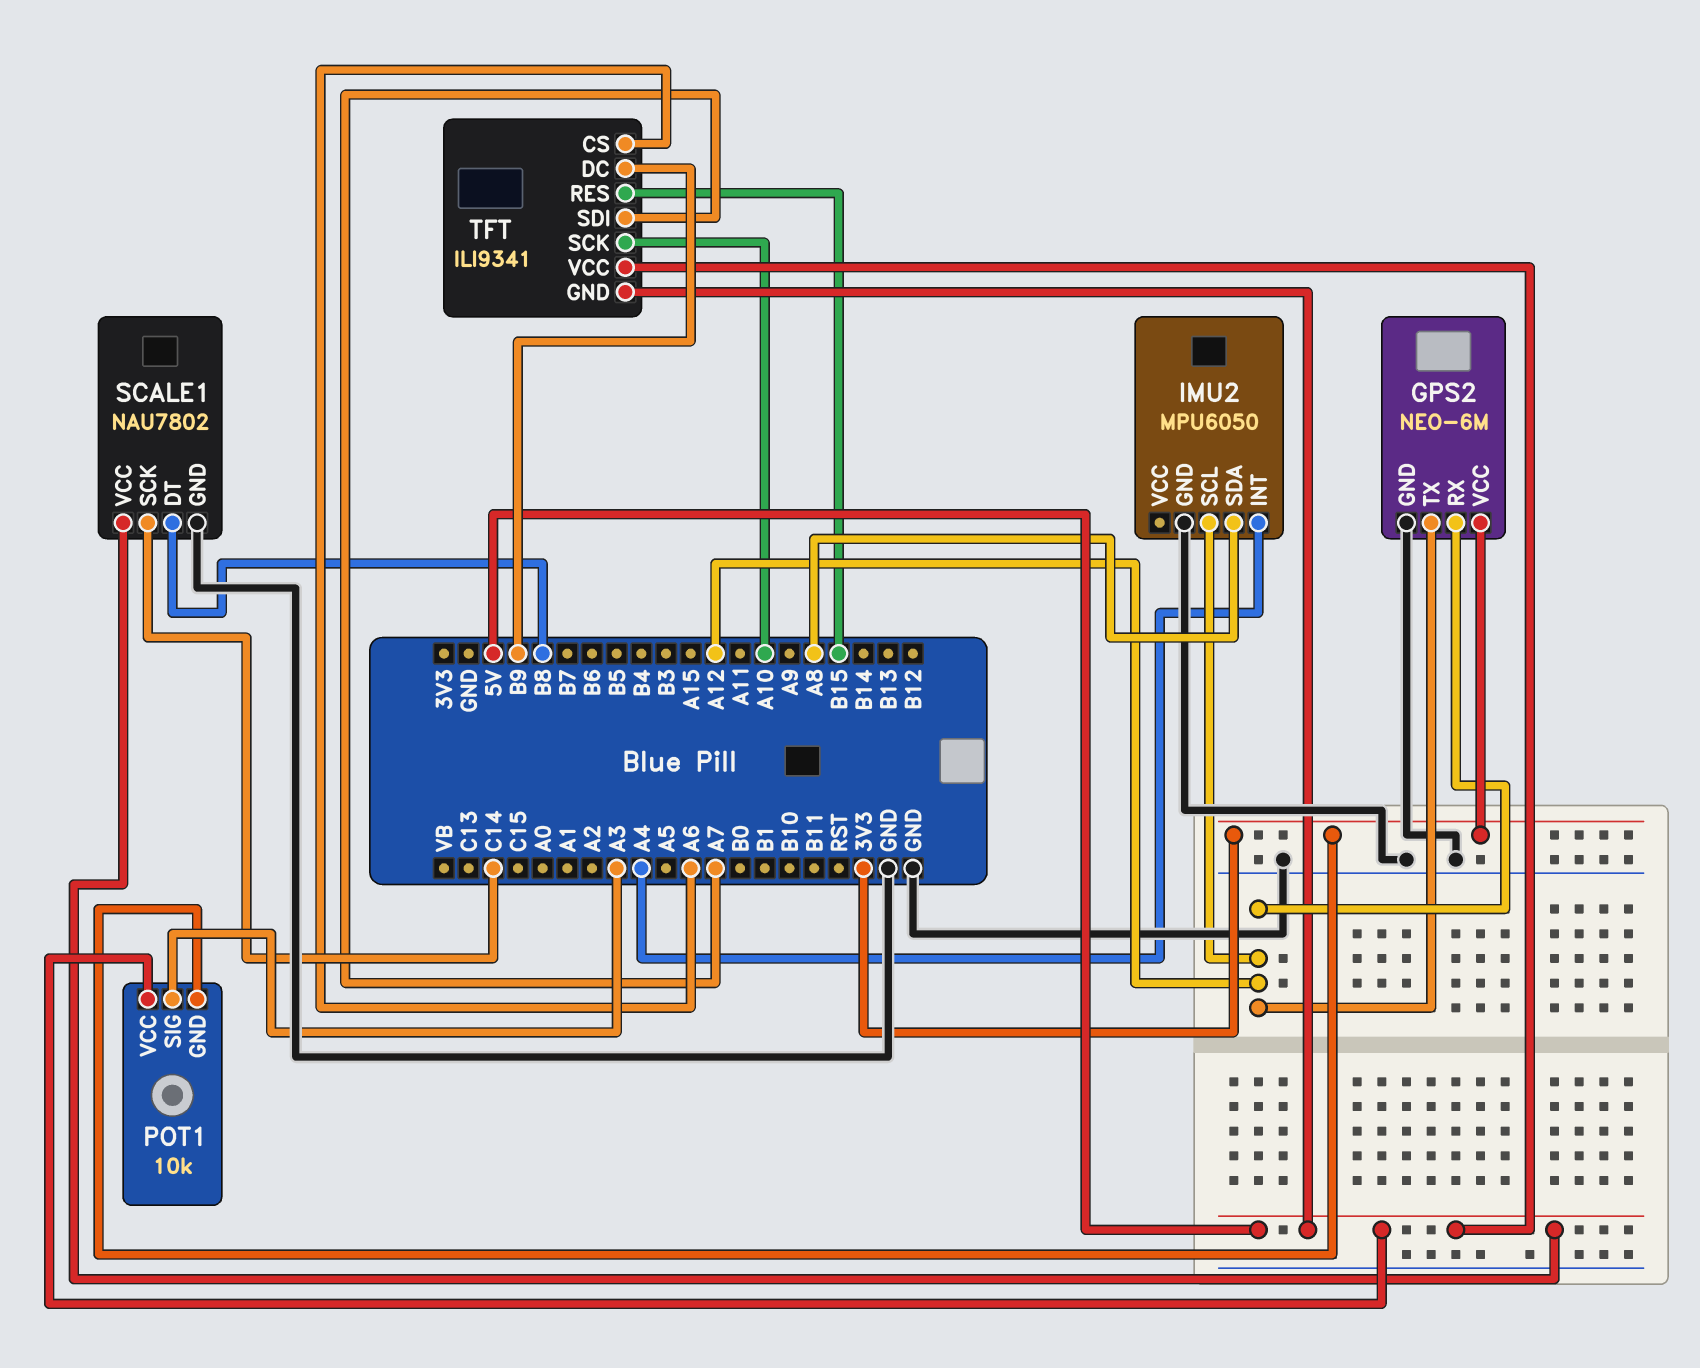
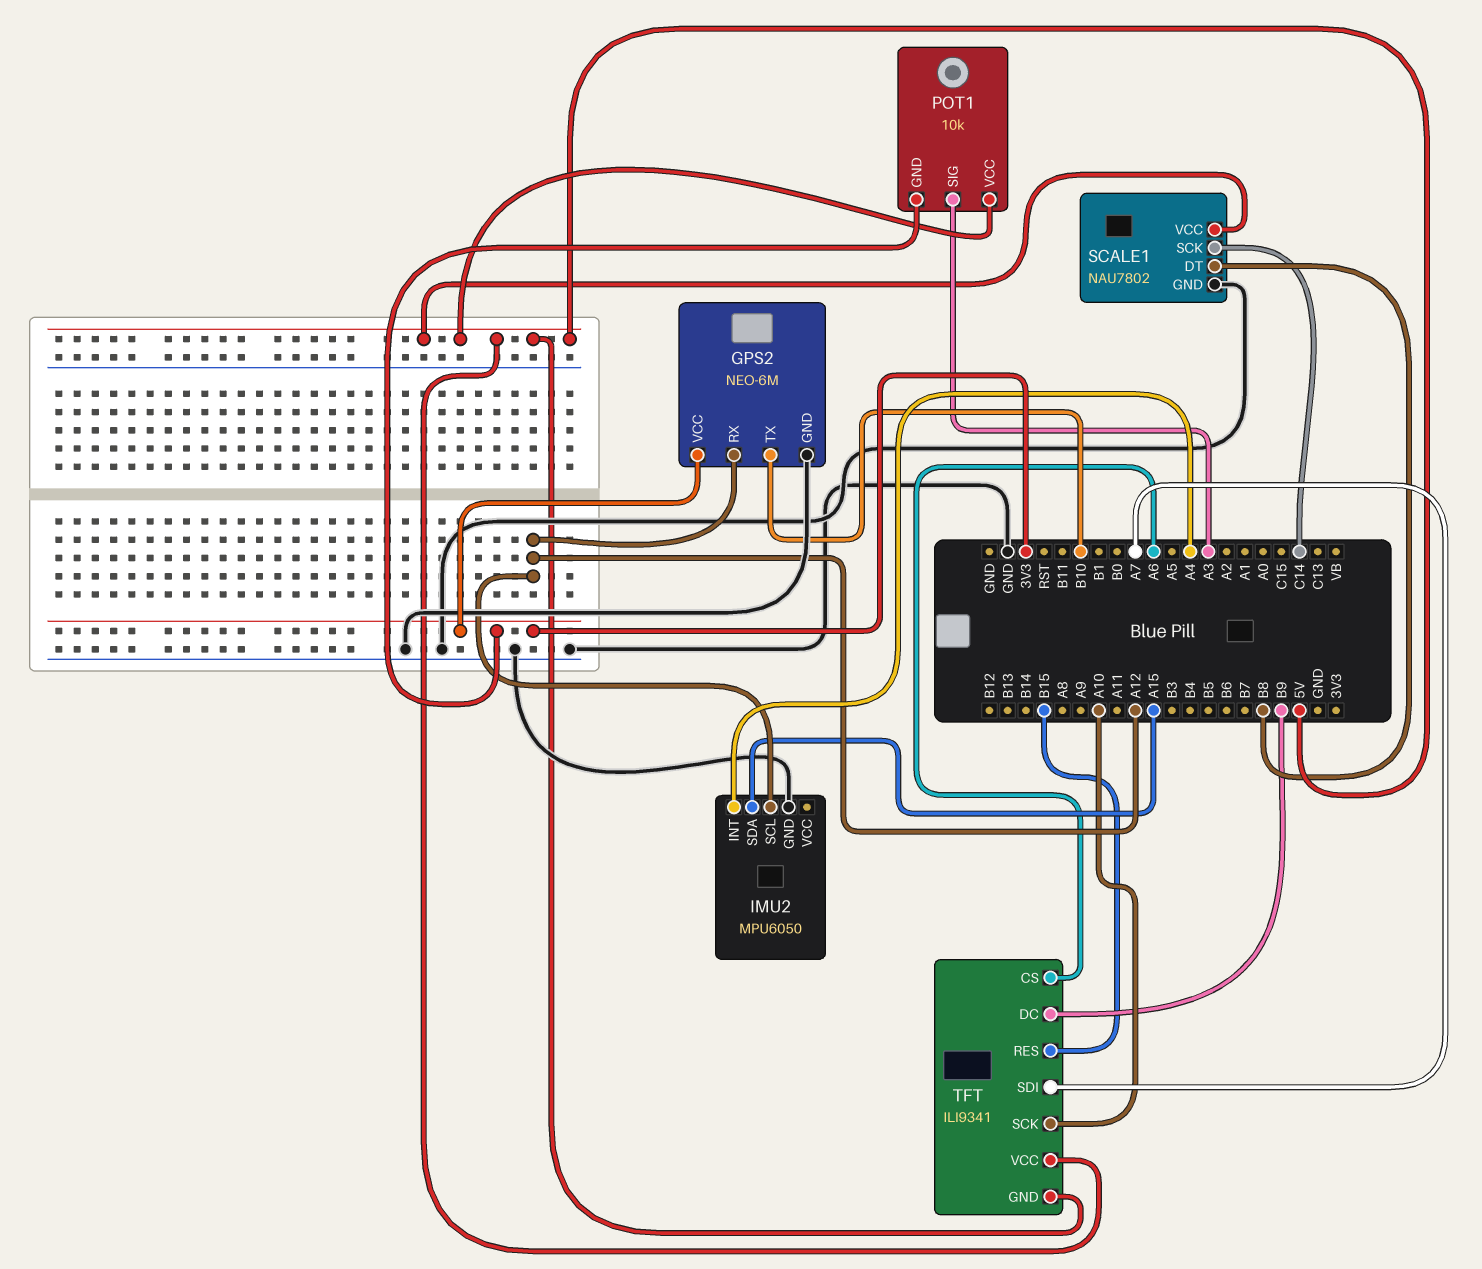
GPS2 pin TX: A12 -> B10
IMU2 pin SDA: A8 -> A15

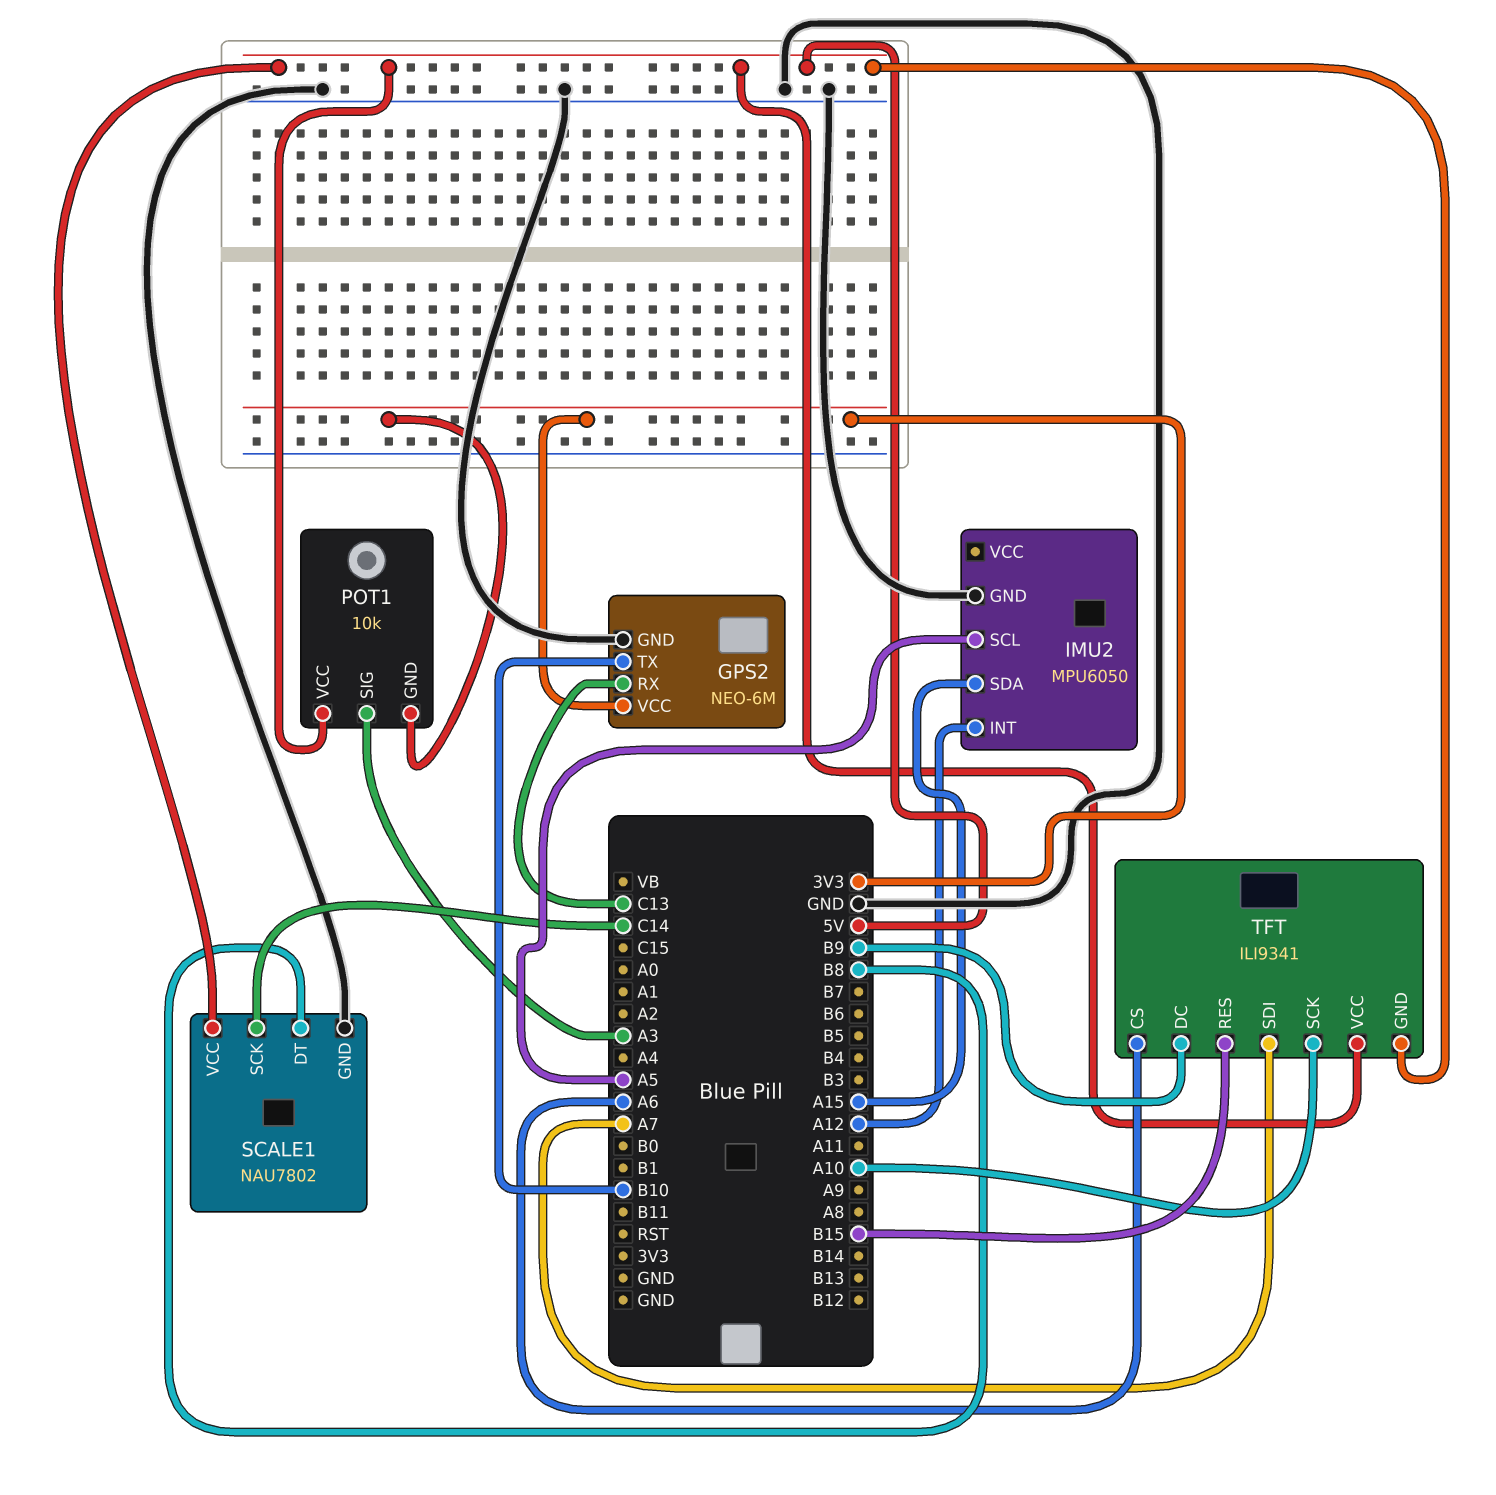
GPS2 pin RX: A12 -> C13
IMU2 pin INT: A4 -> A12
IMU2 pin SCL: A12 -> A5

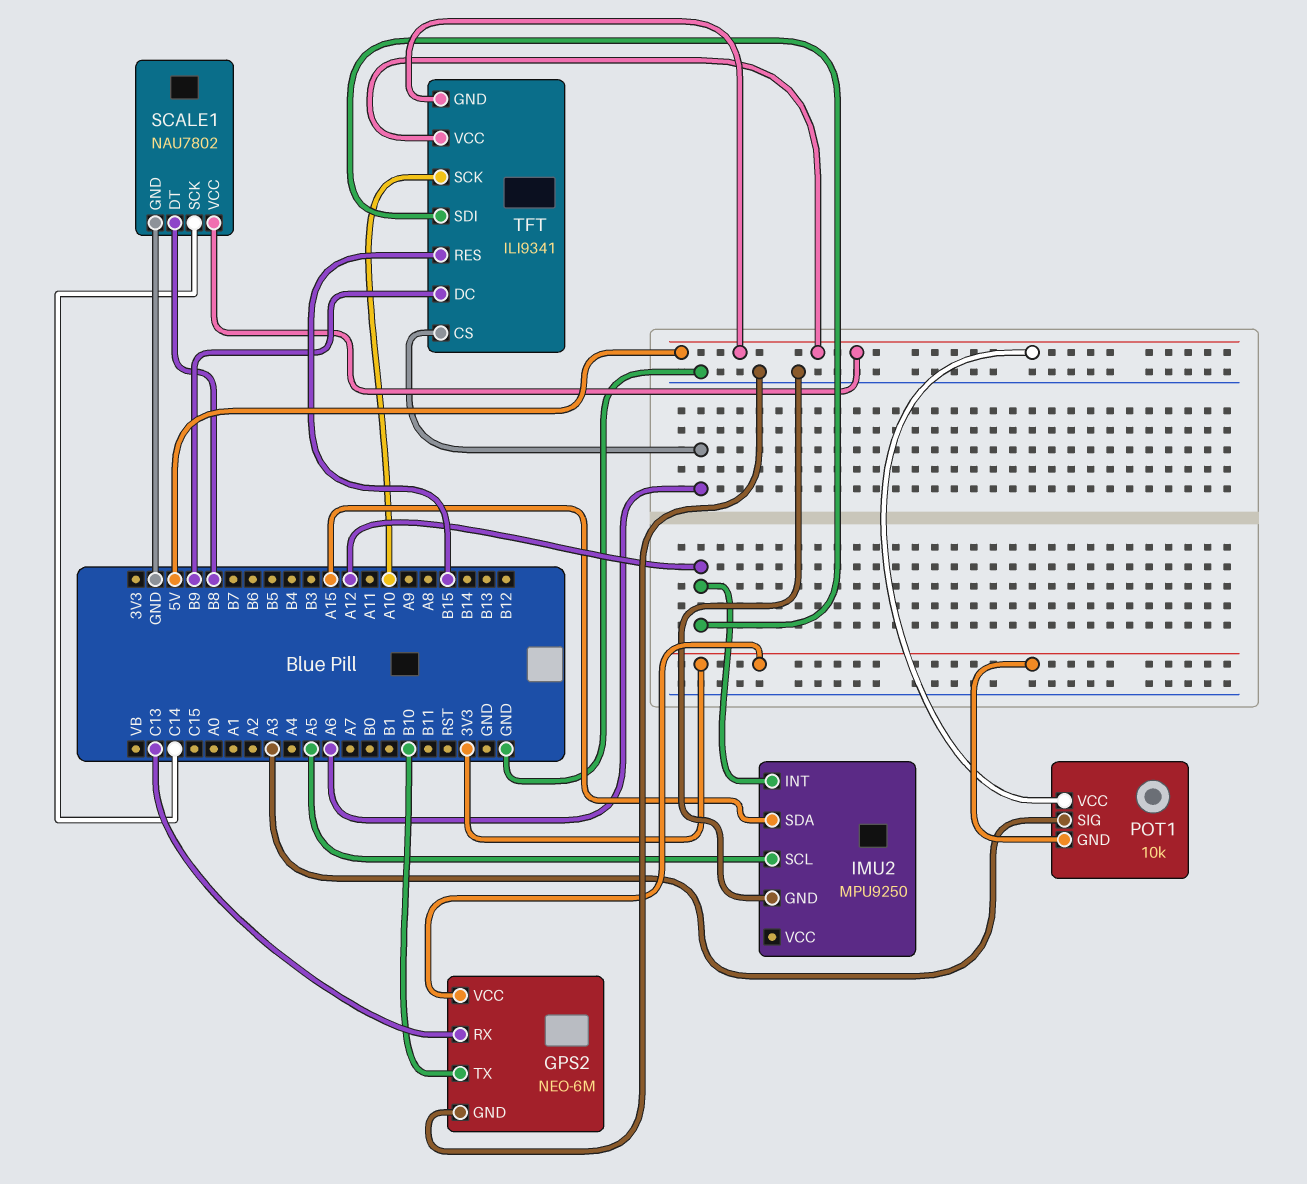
IMU2: MPU6050 -> MPU9250
TFT pin SDI: A7 -> A12

